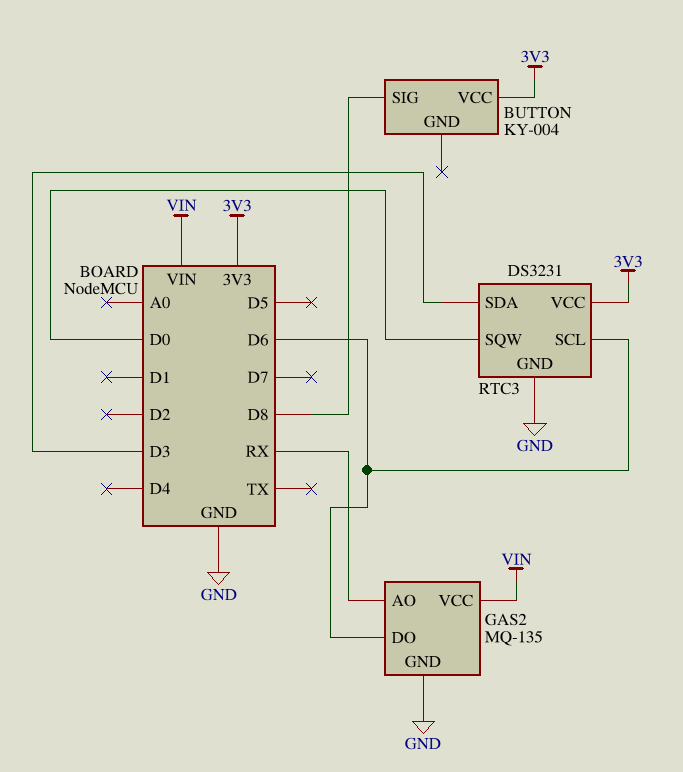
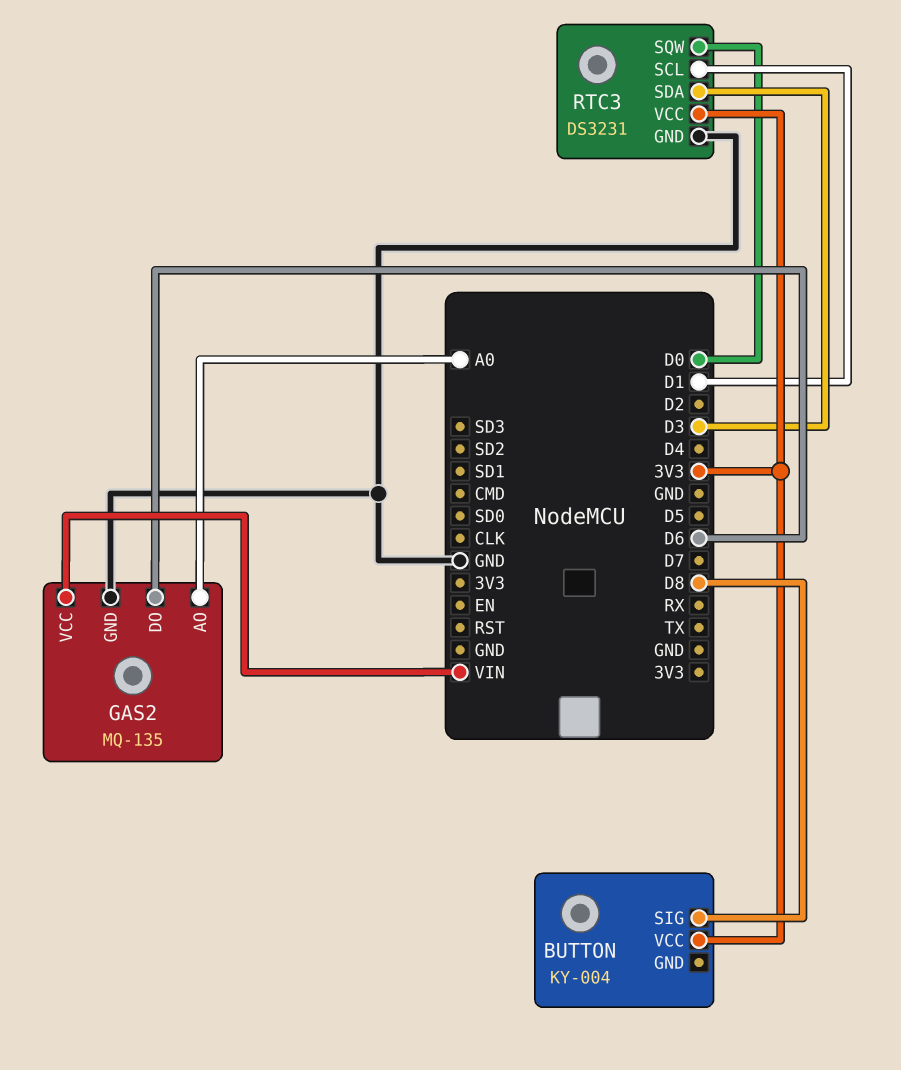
GAS2 pin AO: RX -> A0
RTC3 pin SCL: D6 -> D1

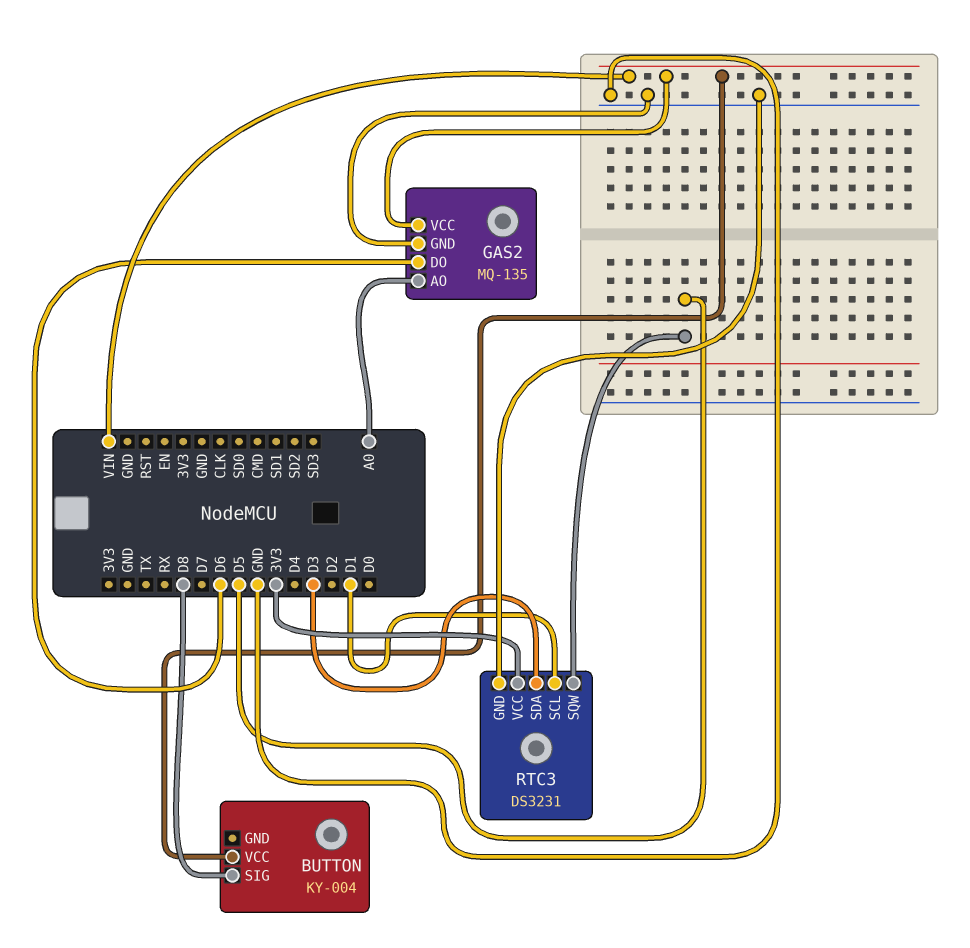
BUTTON pin VCC: 3V3 -> VIN
RTC3 pin SQW: D0 -> D5

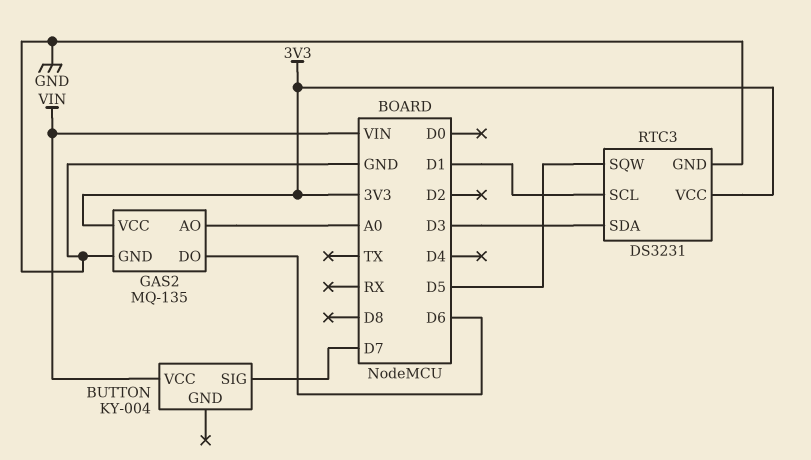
BUTTON pin SIG: D8 -> D7
GAS2 pin VCC: VIN -> 3V3

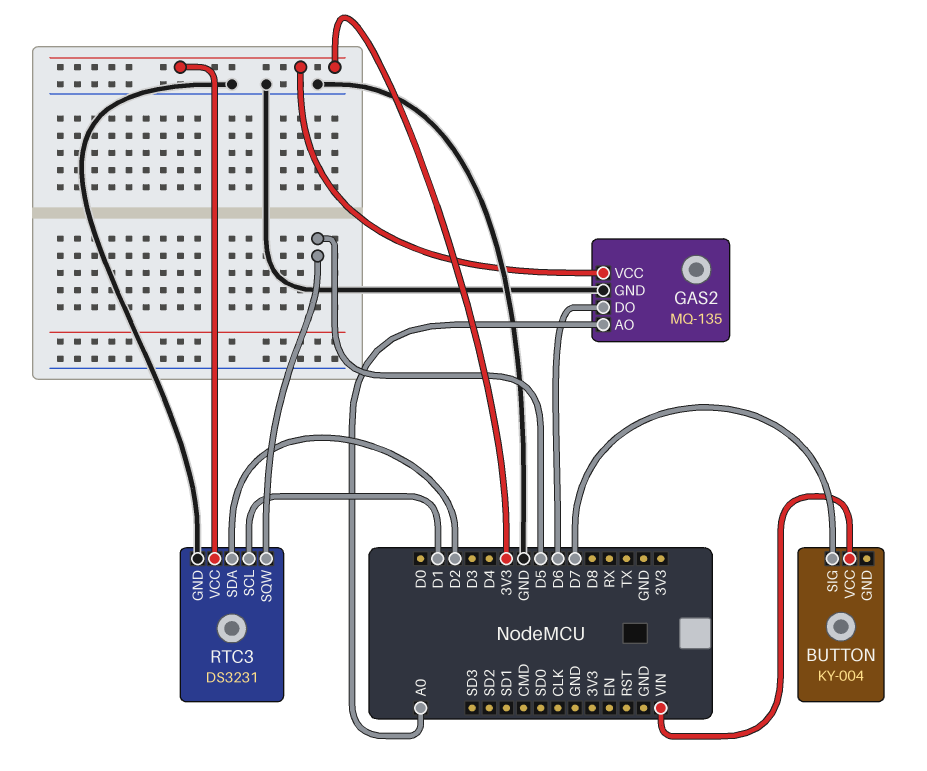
RTC3 pin SDA: D3 -> D2

